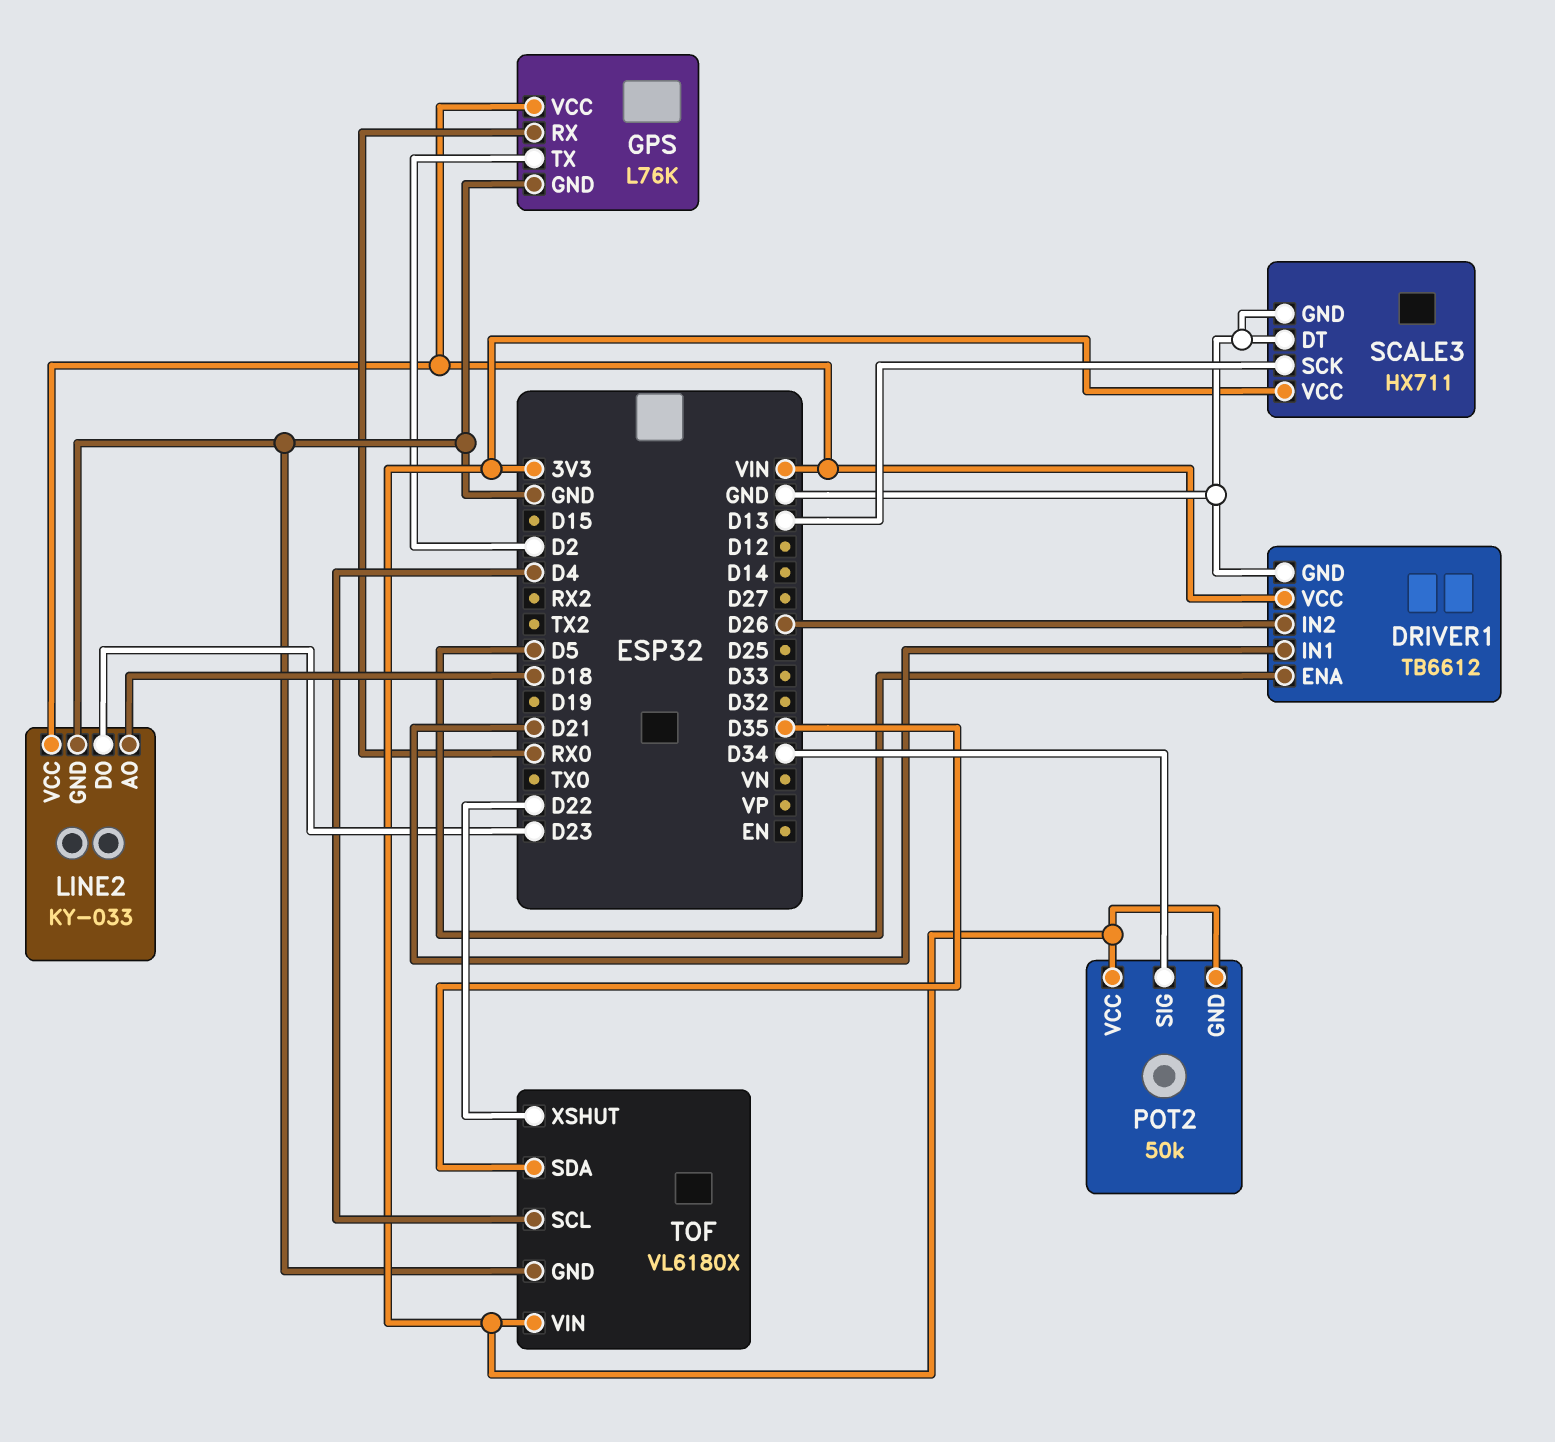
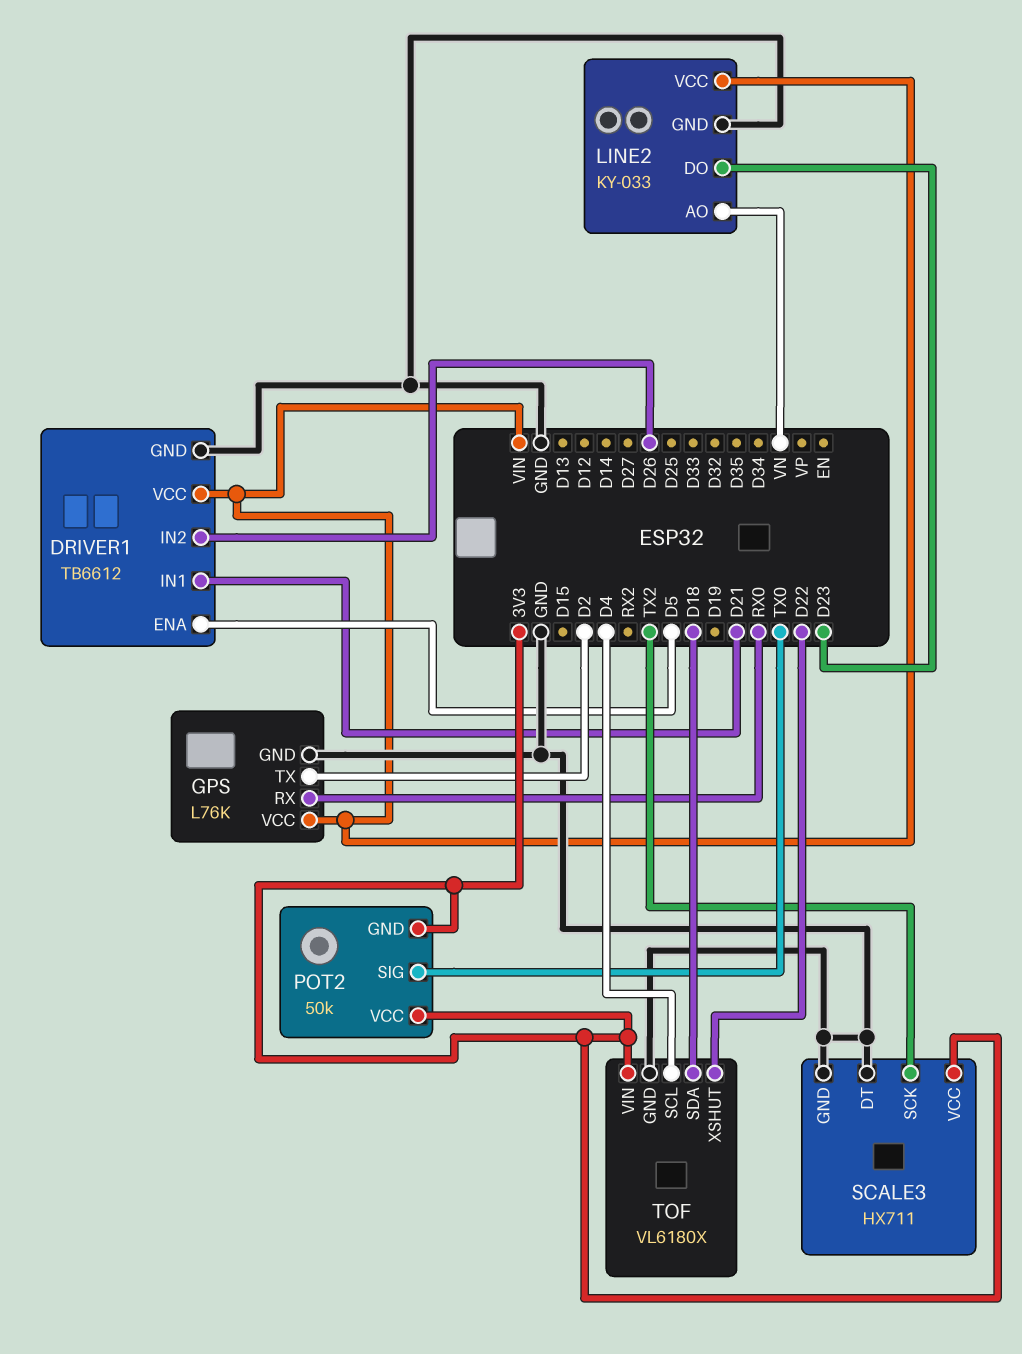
LINE2 pin AO: D18 -> VN
POT2 pin SIG: D34 -> TX0
SCALE3 pin SCK: D13 -> TX2
TOF pin SDA: D35 -> D18

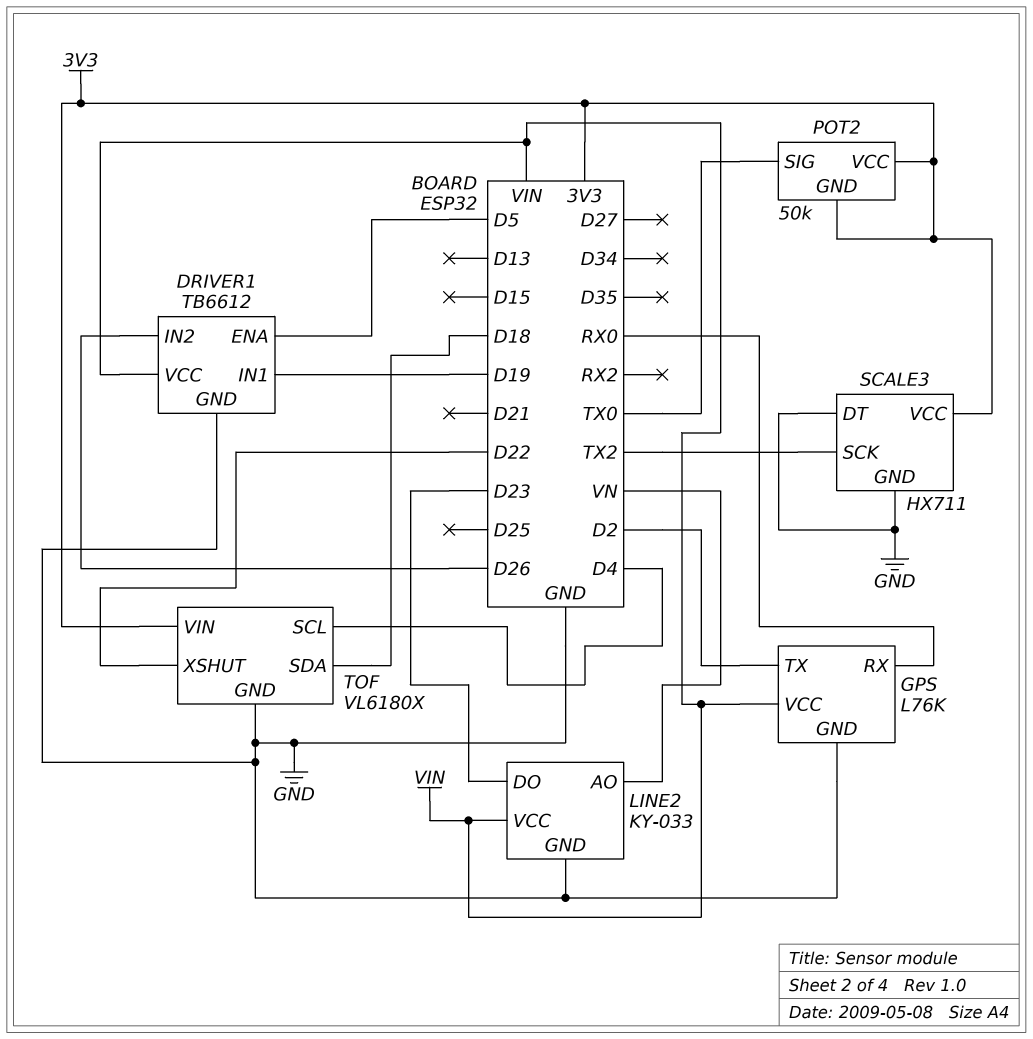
DRIVER1 pin IN1: D21 -> D19

